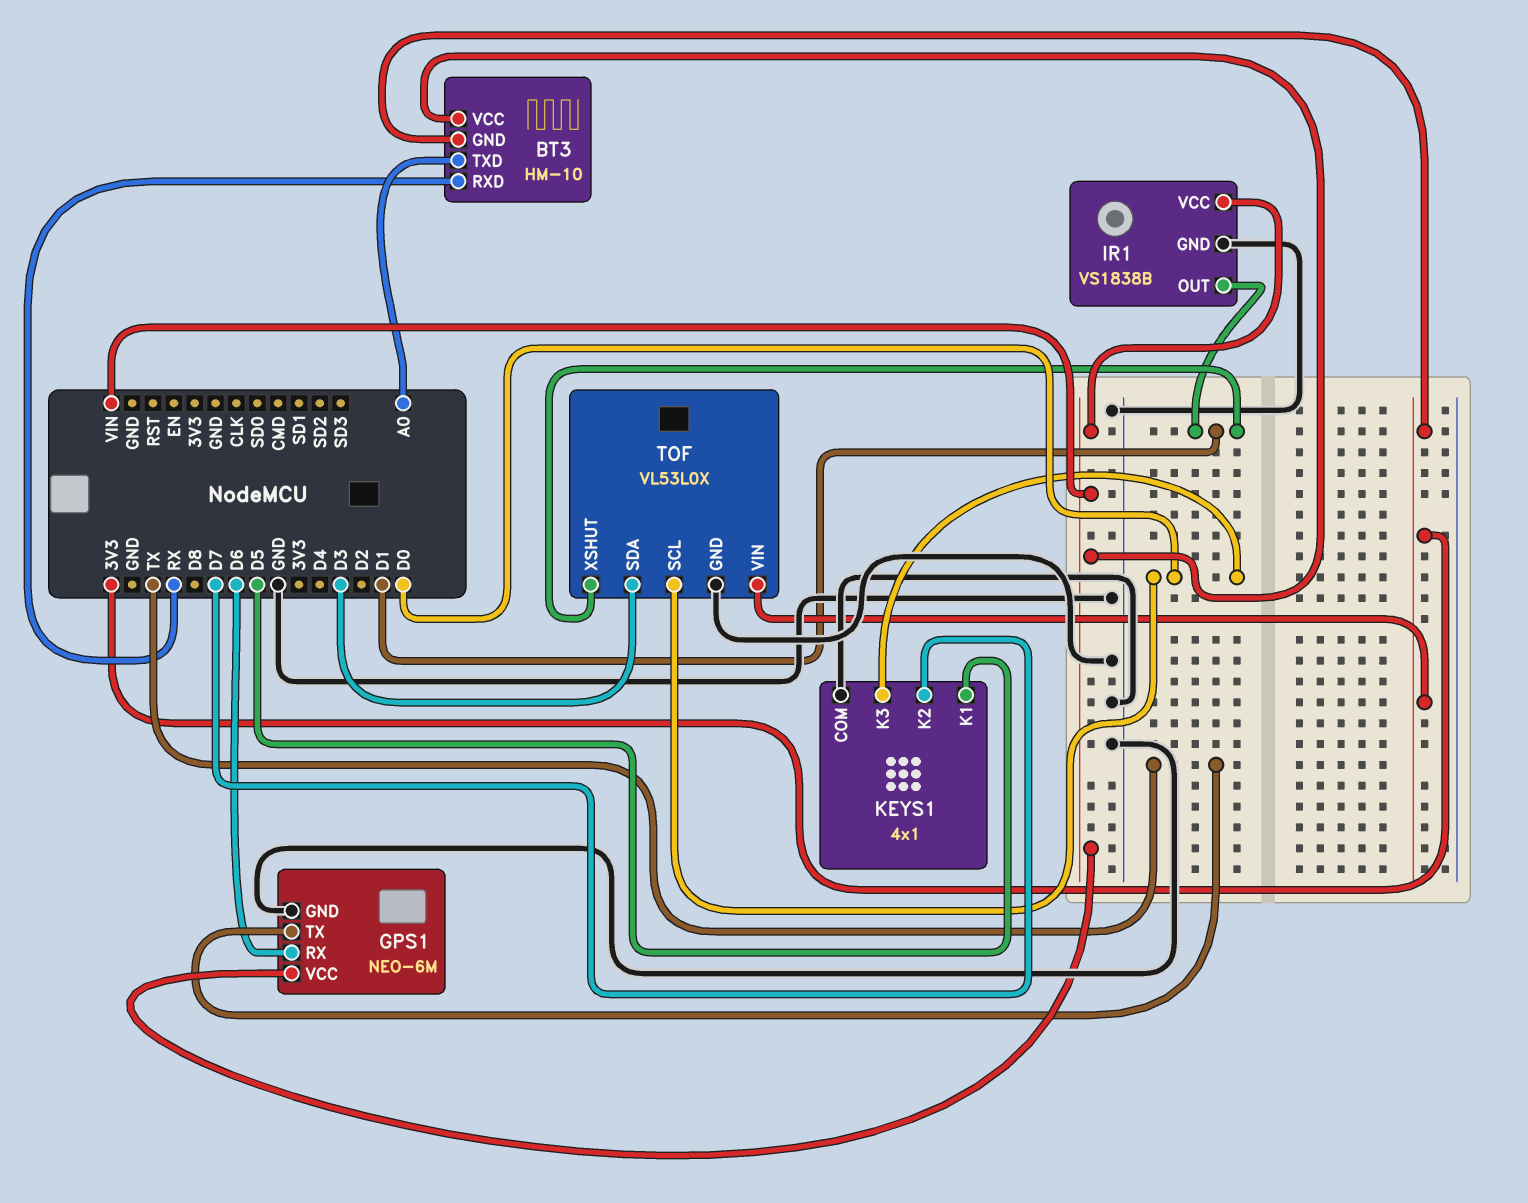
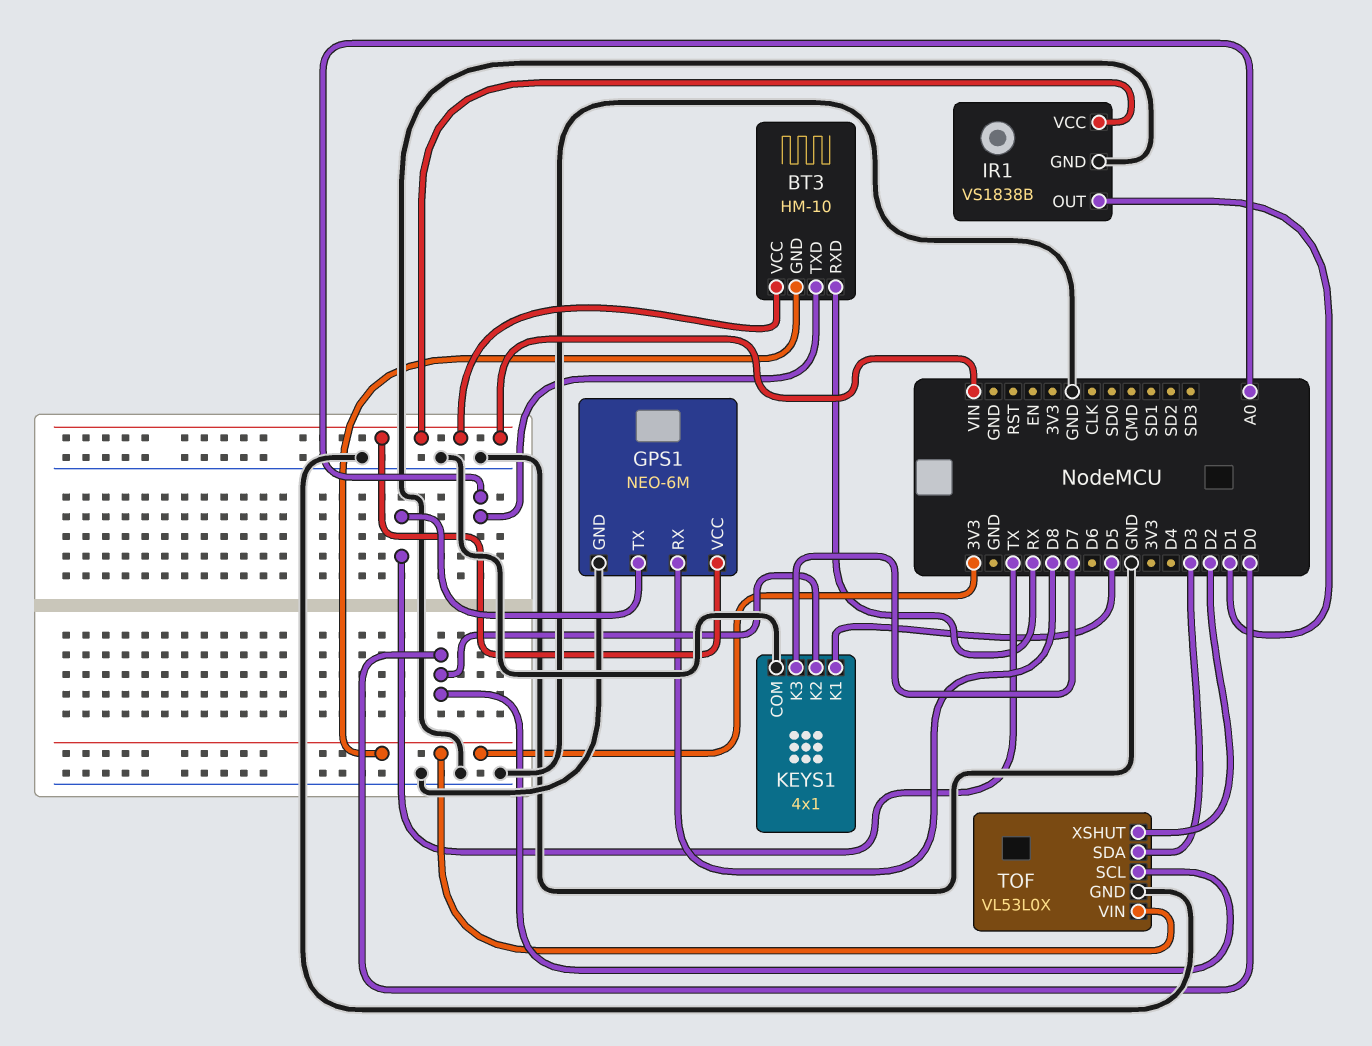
GPS1 pin RX: D6 -> D8
KEYS1 pin K2: D7 -> D0
KEYS1 pin K3: D0 -> D7
TOF pin XSHUT: D1 -> D2

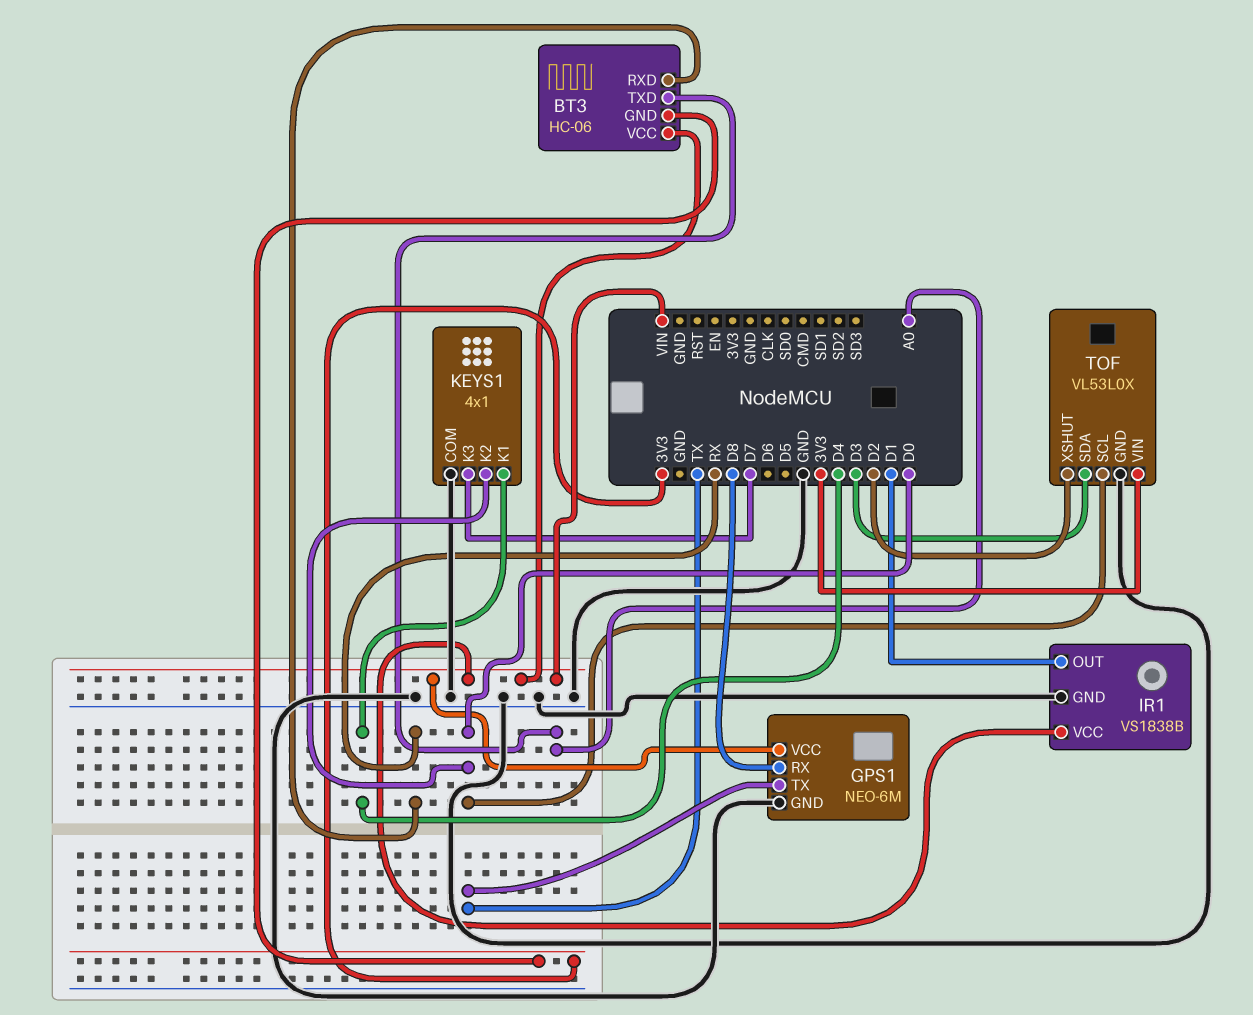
BT3: HM-10 -> HC-06
KEYS1 pin K1: D5 -> D4

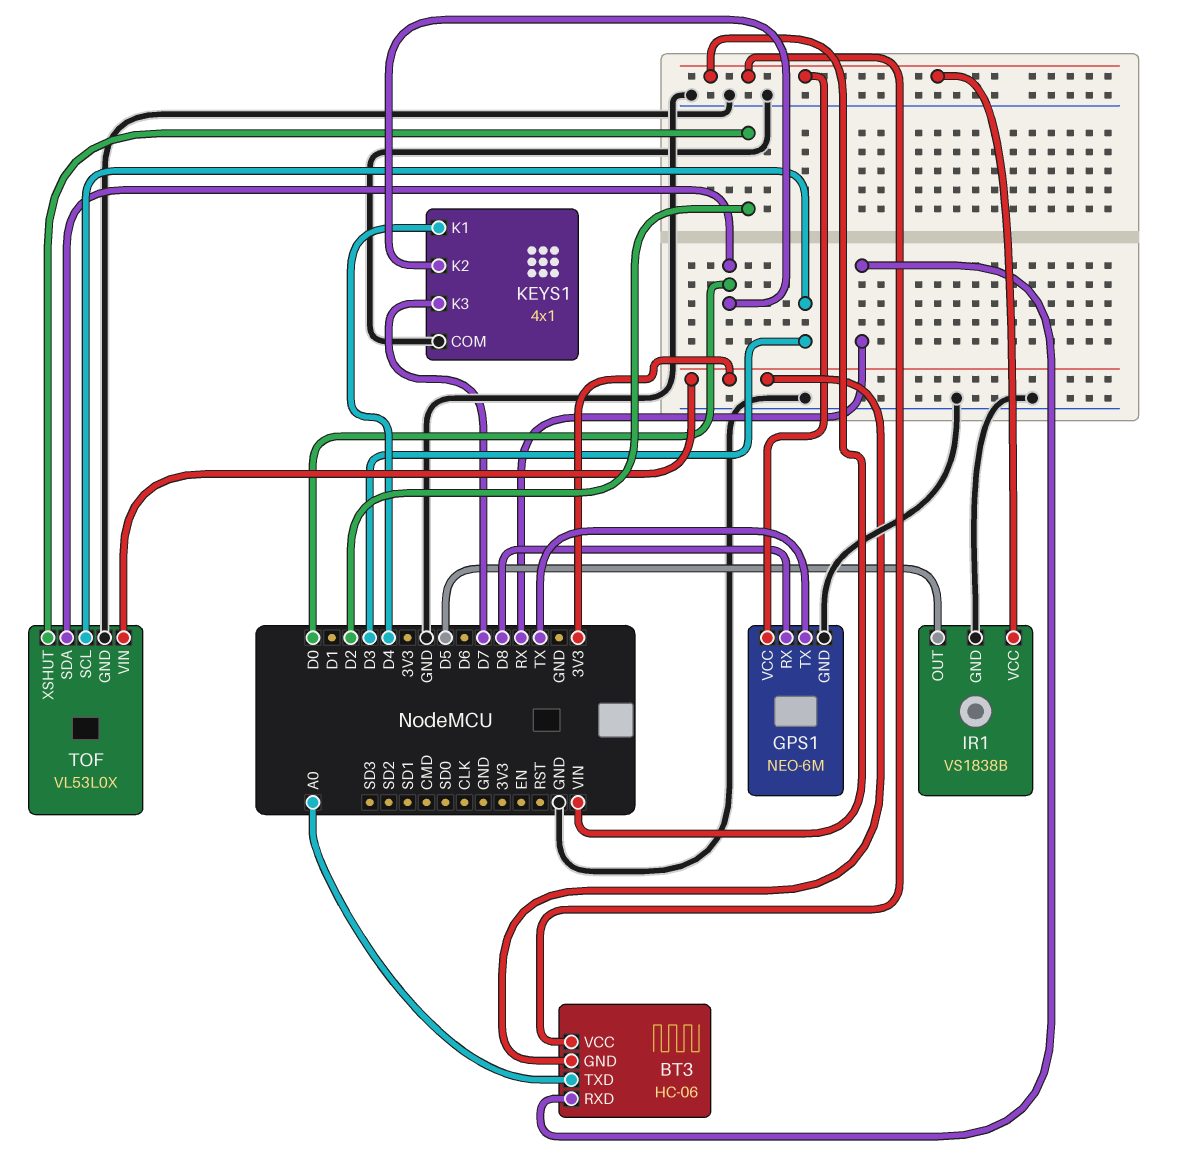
IR1 pin OUT: D1 -> D5
TOF pin SCL: D0 -> D3
TOF pin SDA: D3 -> D0

